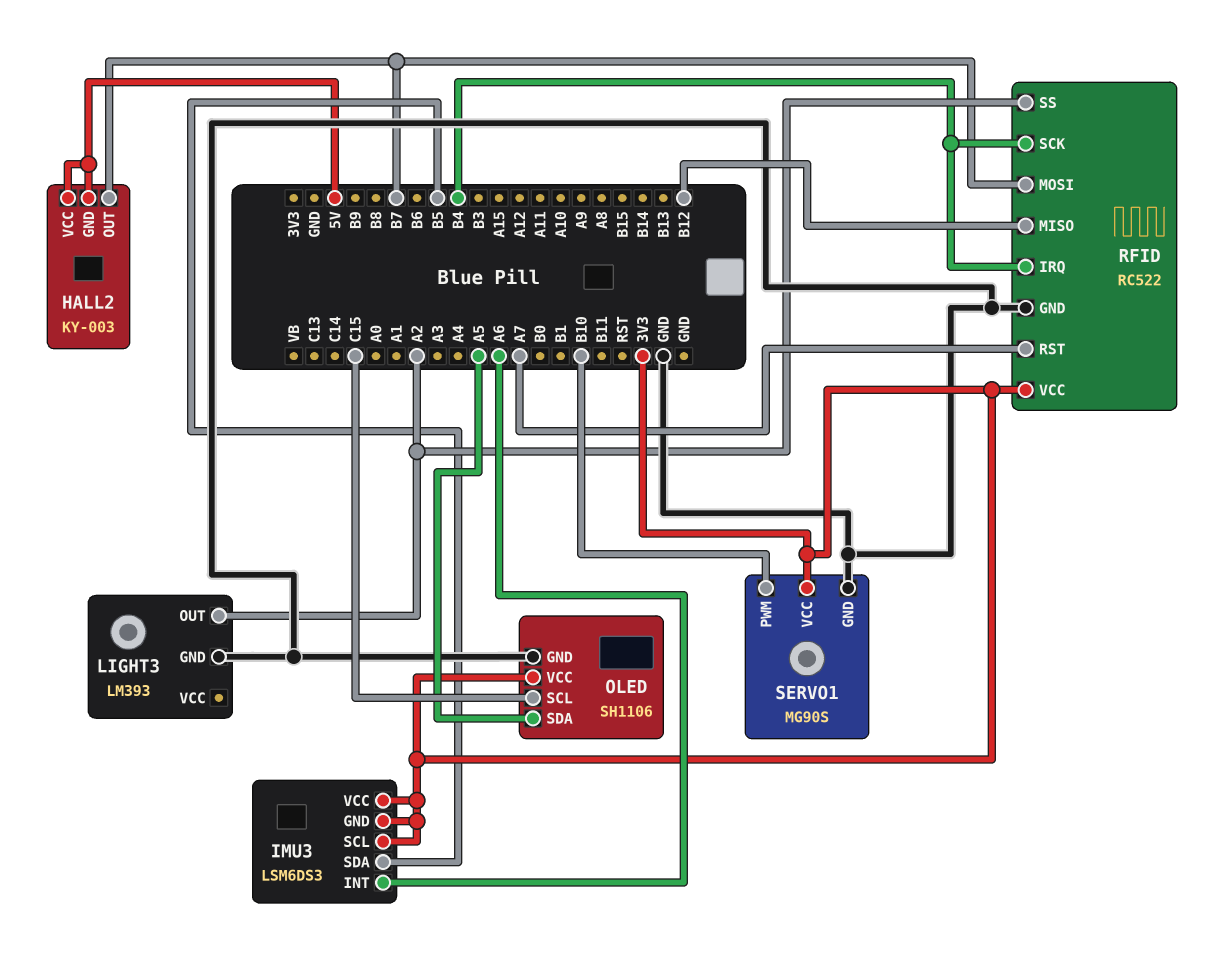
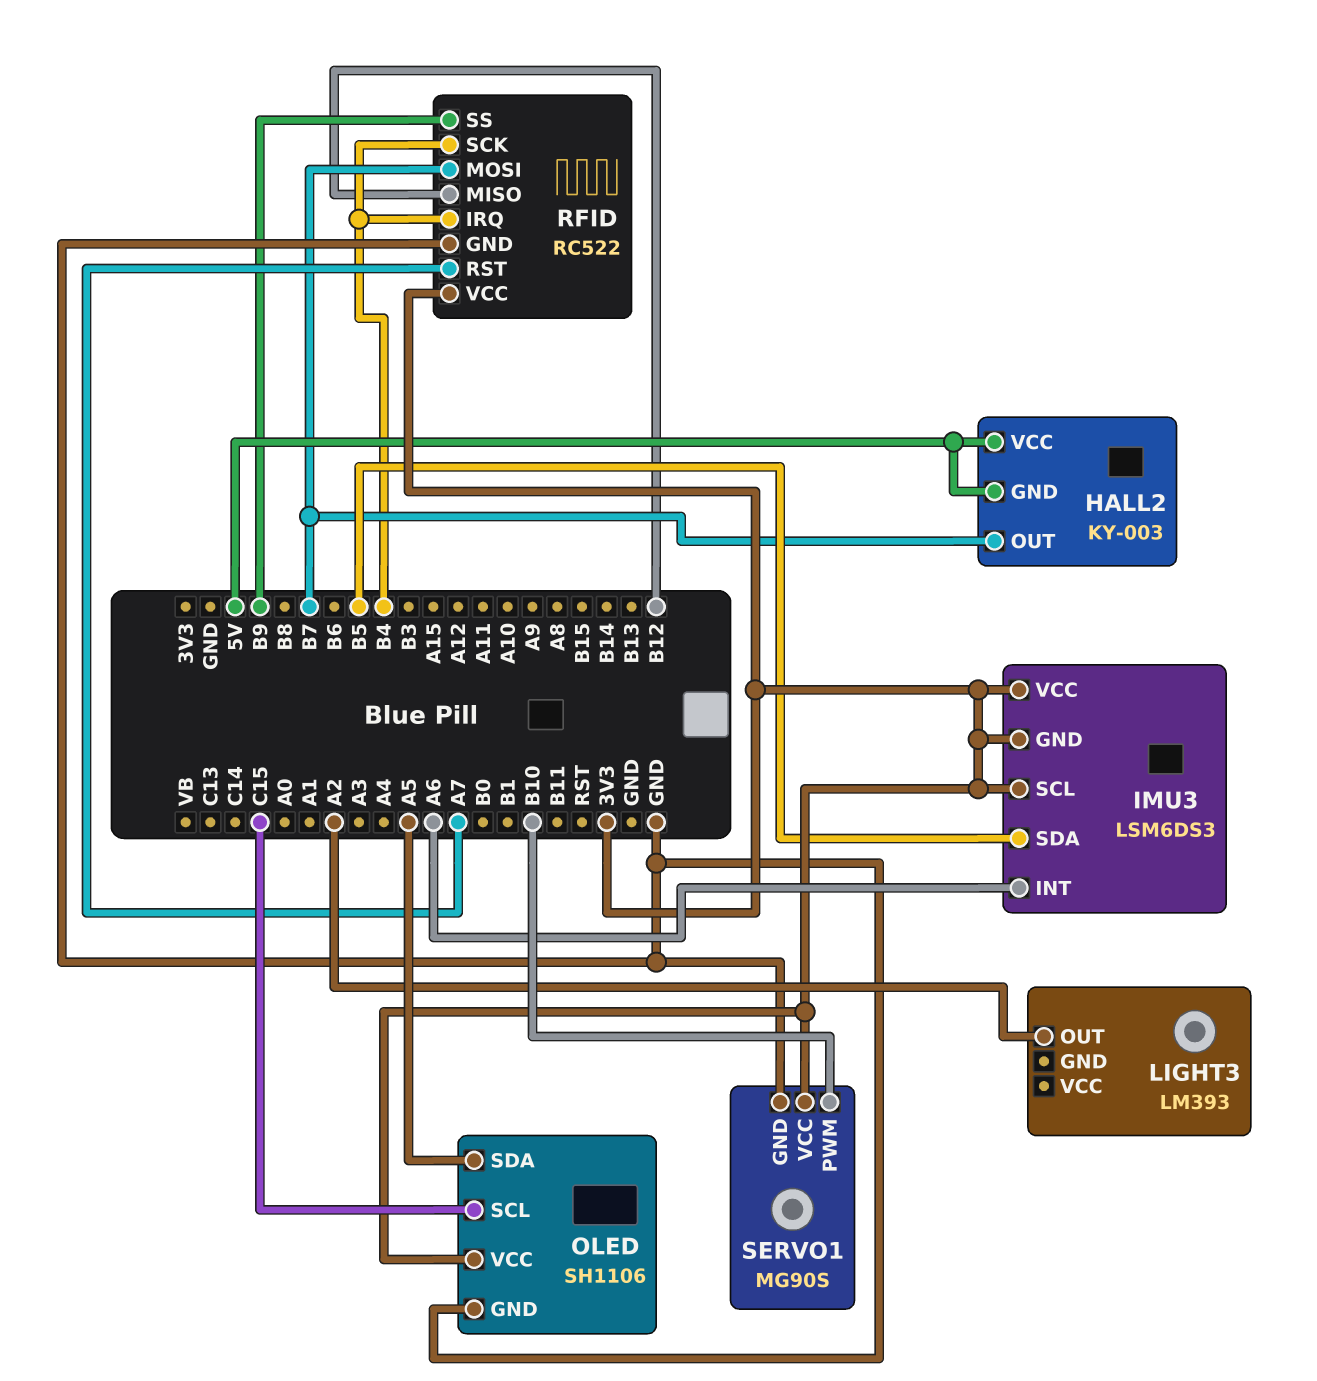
LIGHT3 pin GND: GND -> none
RFID pin SS: A2 -> B9

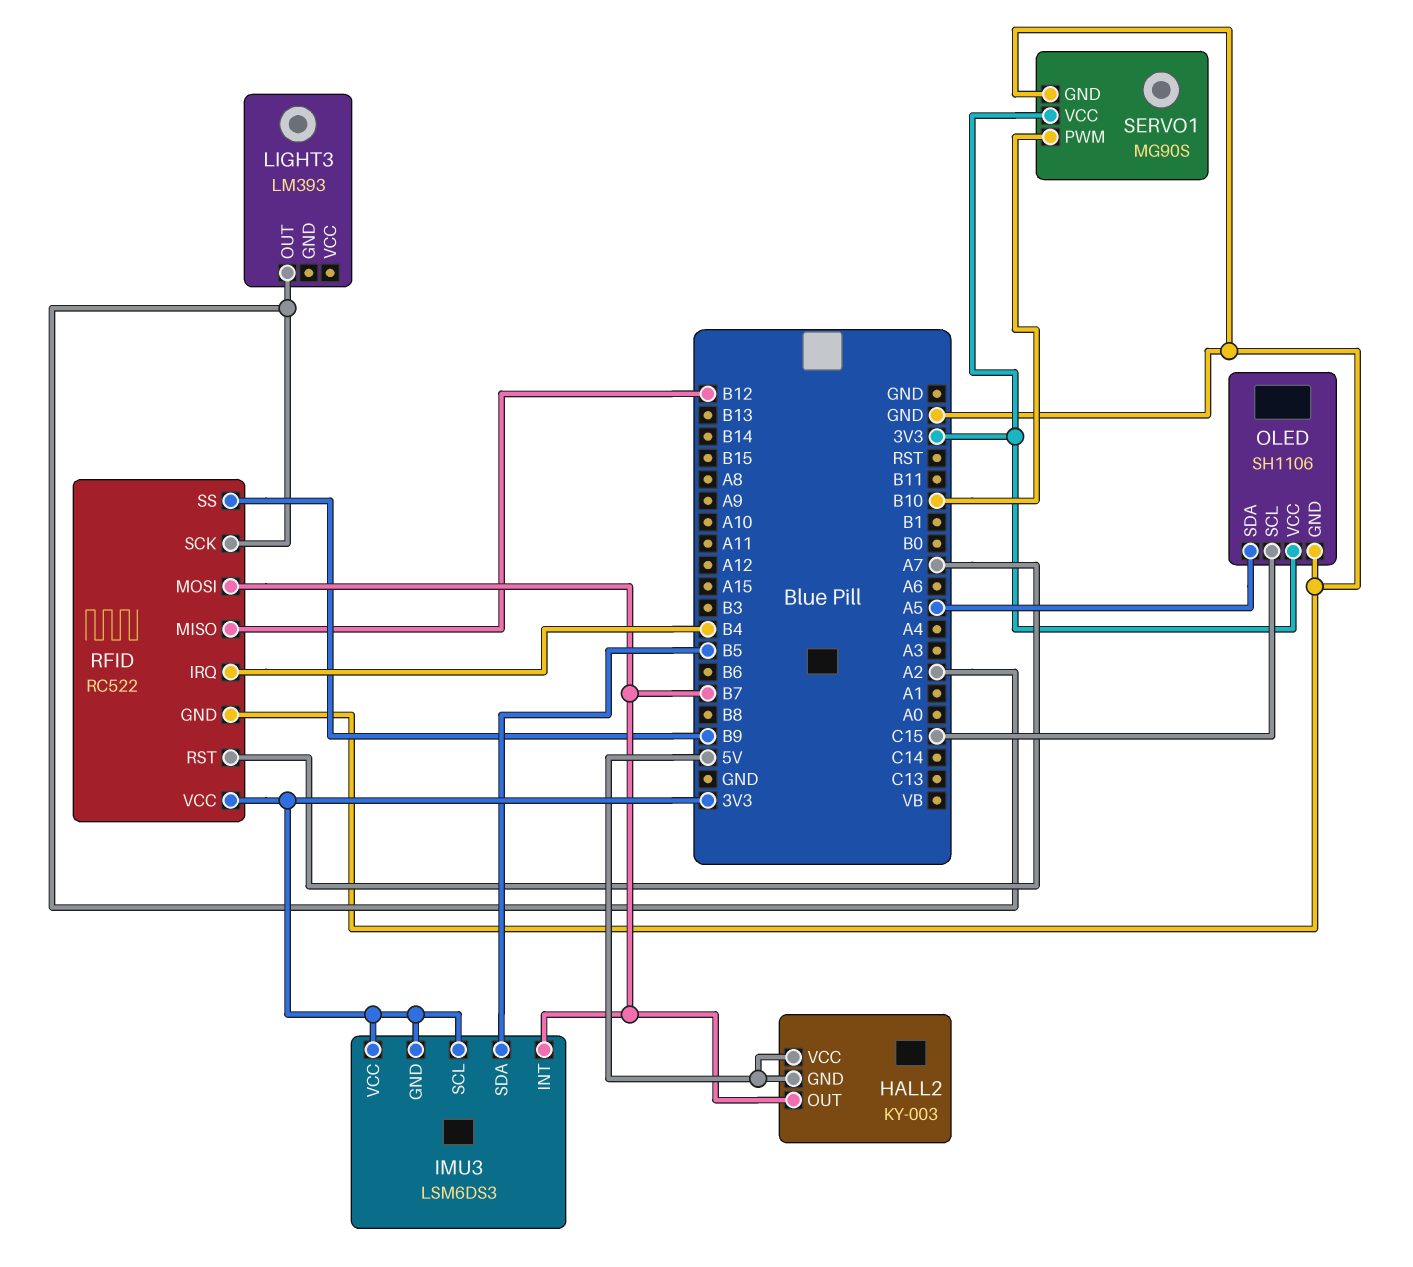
IMU3 pin INT: A6 -> B7
RFID pin SCK: B4 -> A2

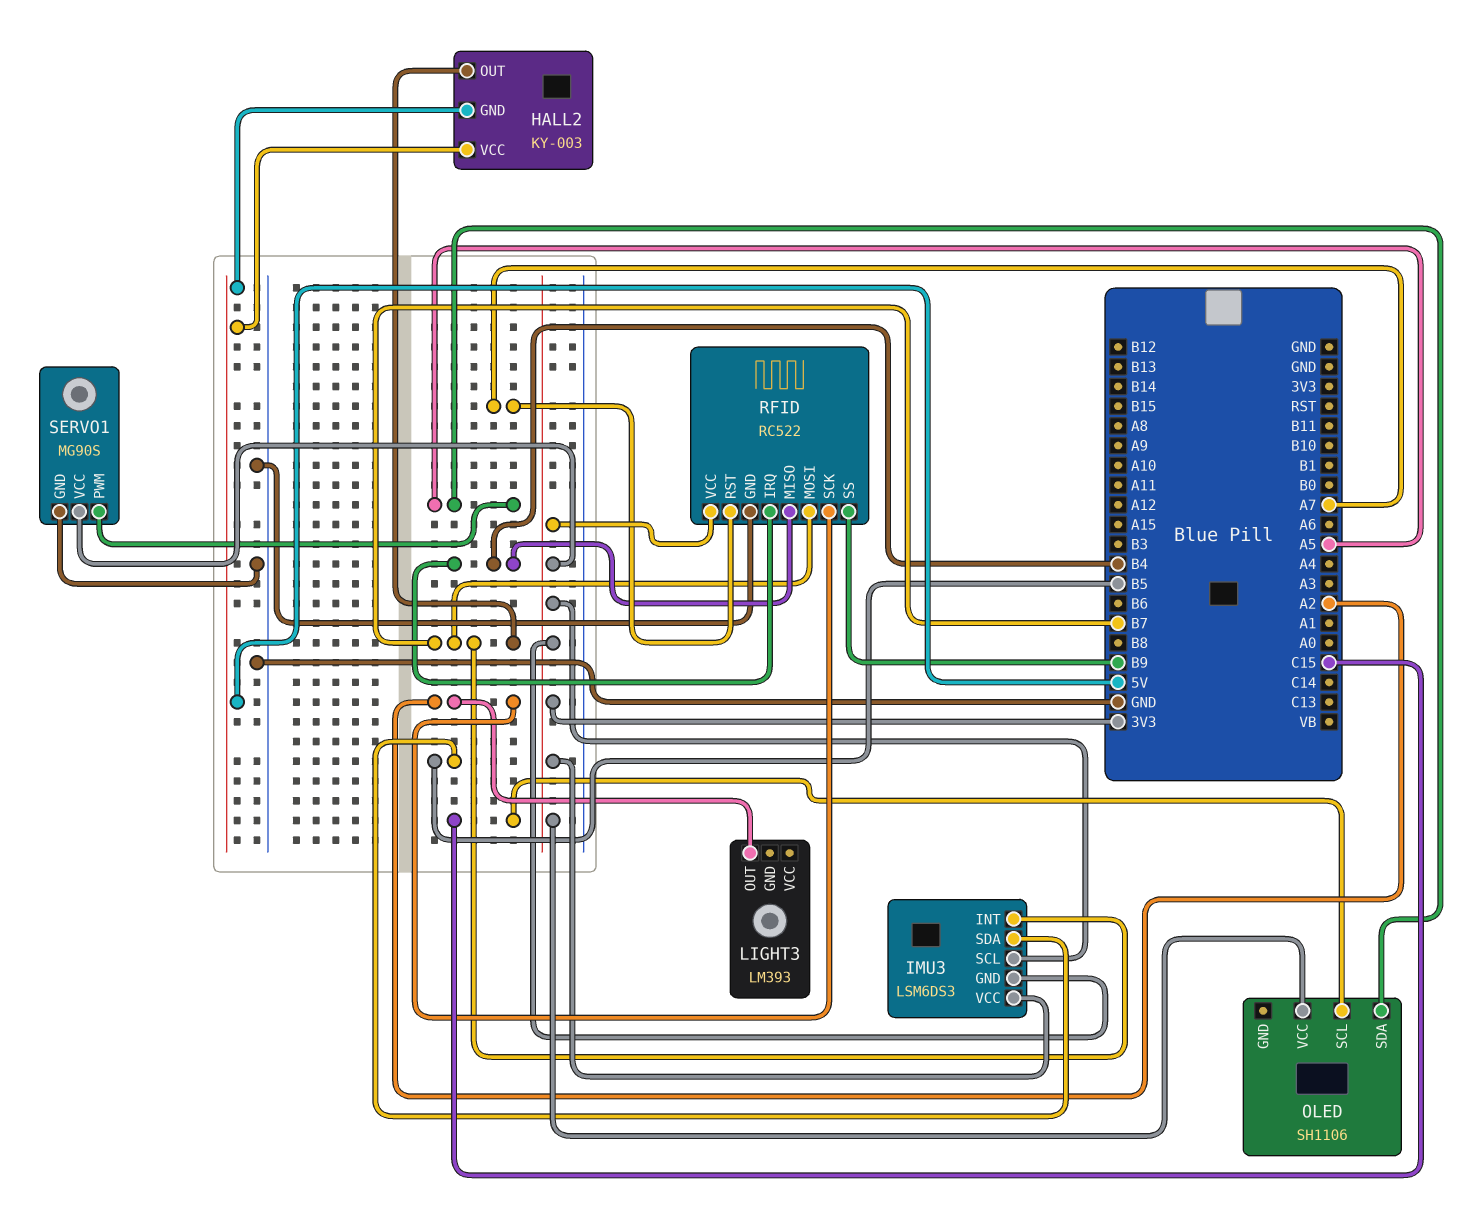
OLED pin GND: GND -> none
RFID pin MISO: B12 -> B4
SERVO1 pin PWM: B10 -> A5

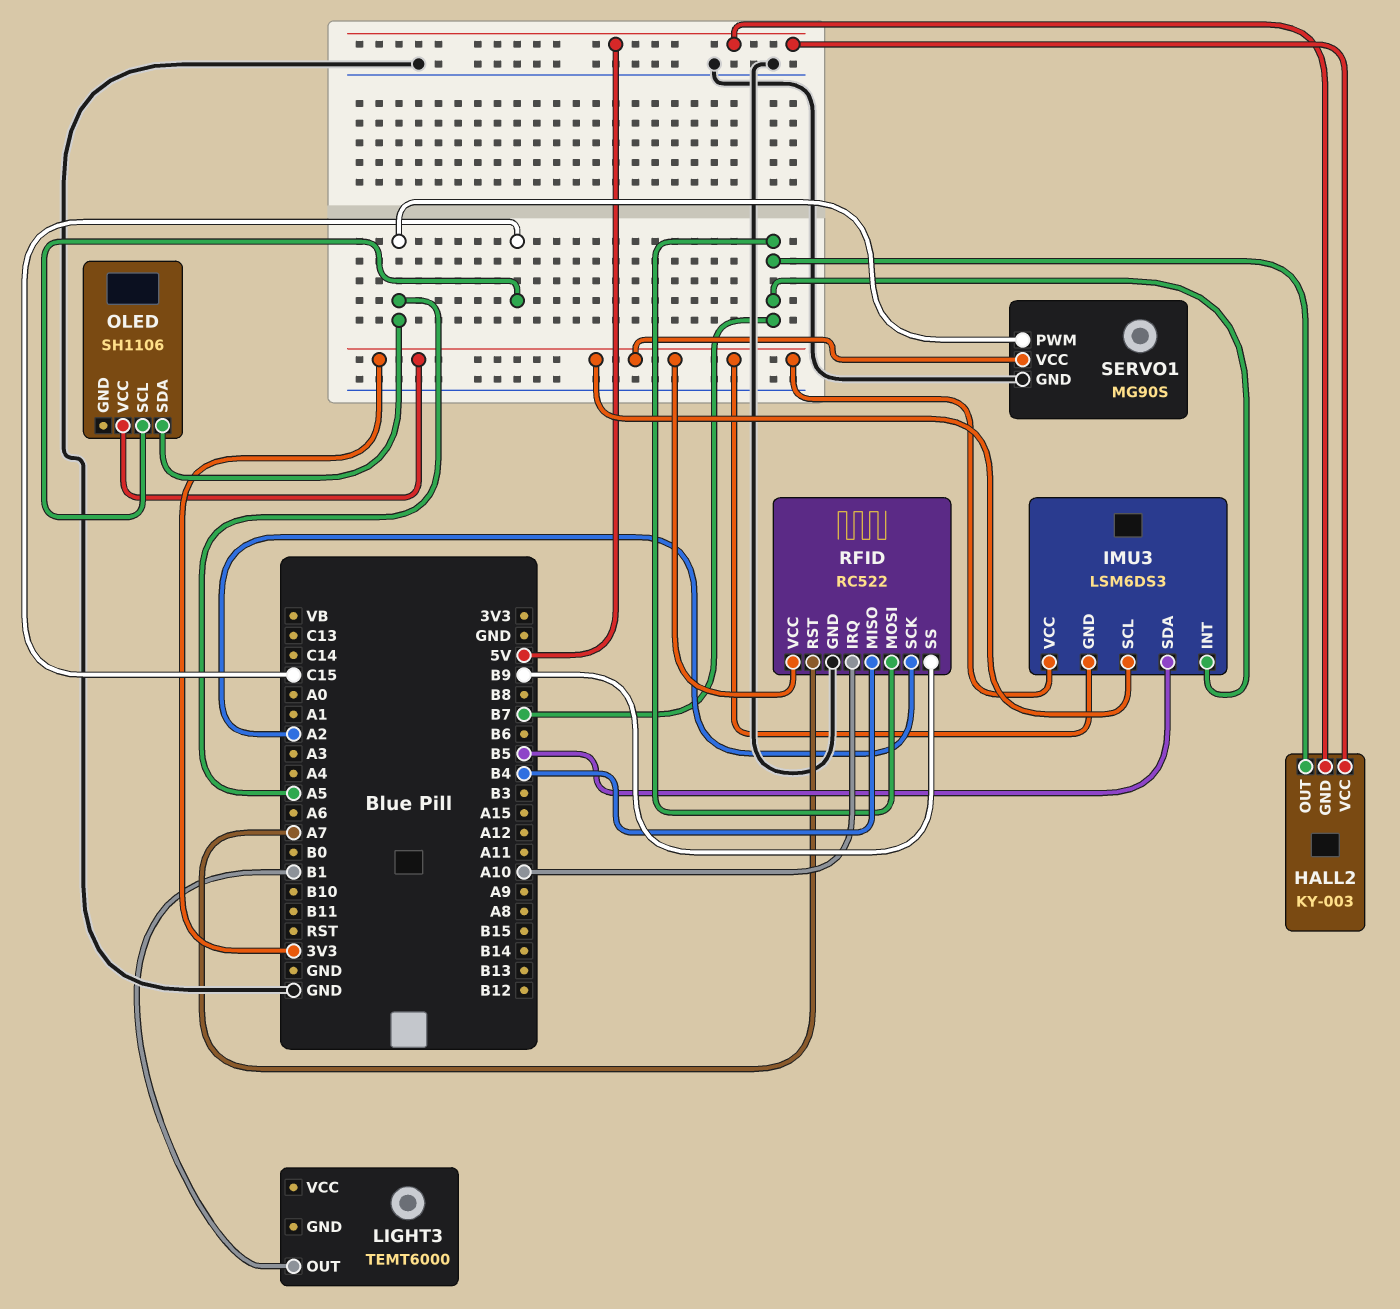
LIGHT3: LM393 -> TEMT6000
LIGHT3 pin OUT: A2 -> B1
RFID pin IRQ: B4 -> A10

